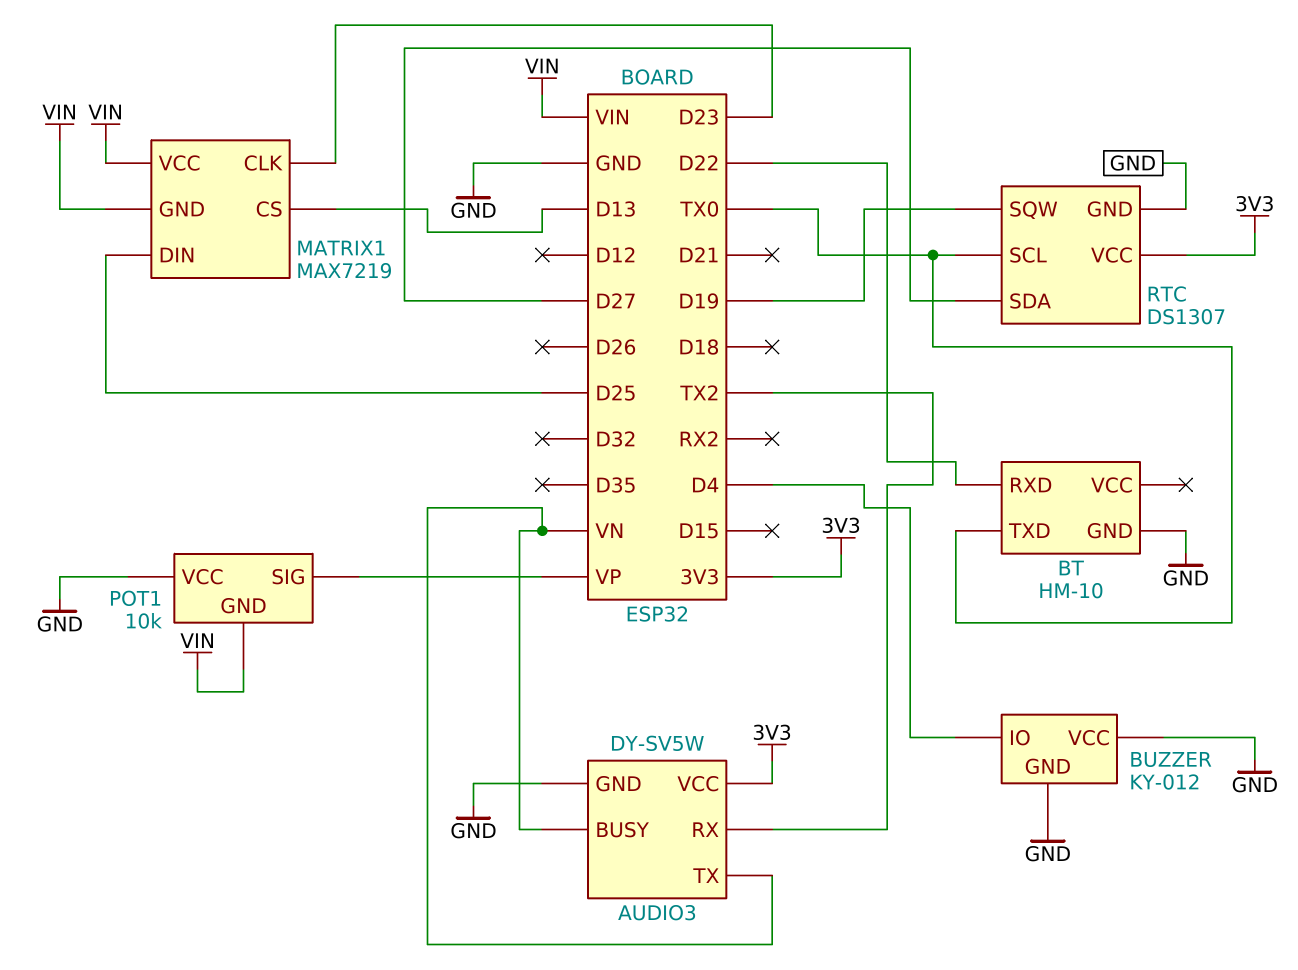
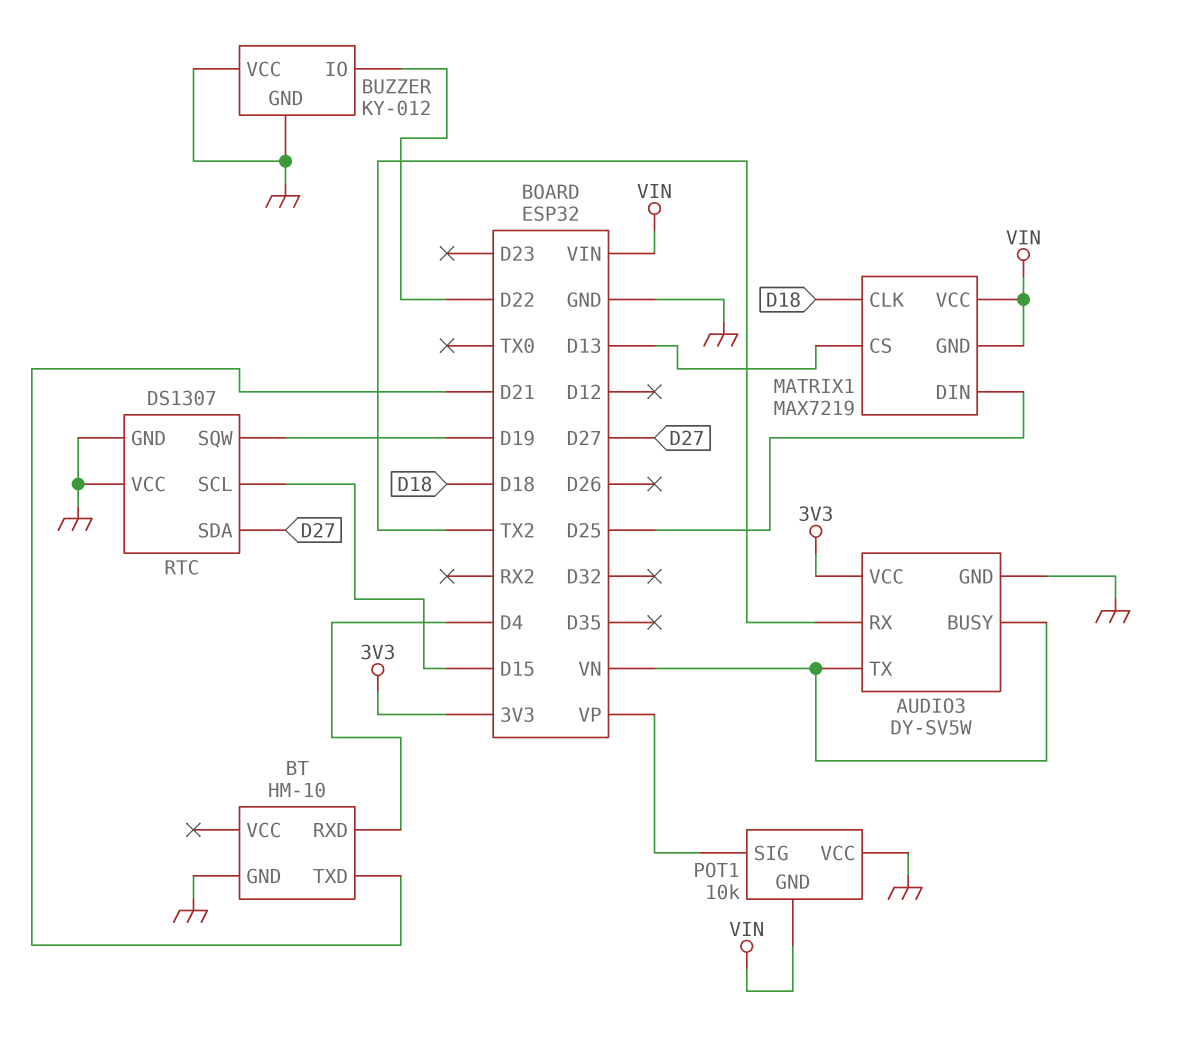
BT pin RXD: D22 -> D4
BT pin TXD: TX0 -> D21
BUZZER pin IO: D4 -> D22
MATRIX1 pin CLK: D23 -> D18
RTC pin SCL: TX0 -> D15
RTC pin VCC: 3V3 -> GND

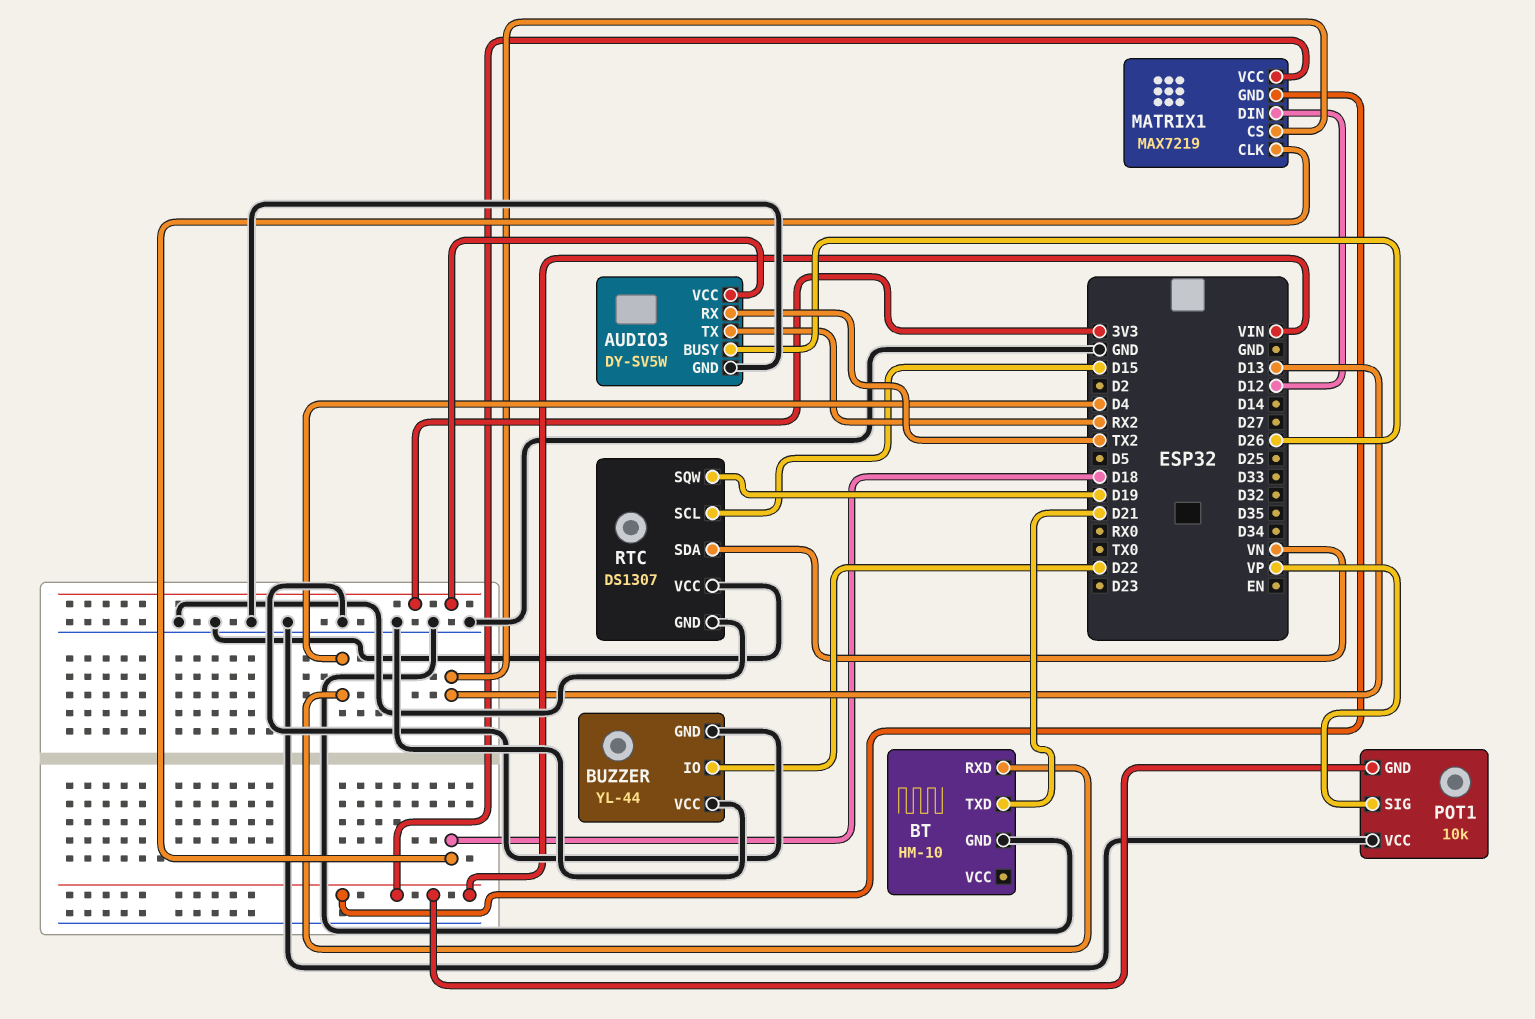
AUDIO3 pin BUSY: VN -> D26
AUDIO3 pin TX: VN -> RX2
BUZZER: KY-012 -> YL-44
MATRIX1 pin DIN: D25 -> D12
RTC pin SDA: D27 -> VN

